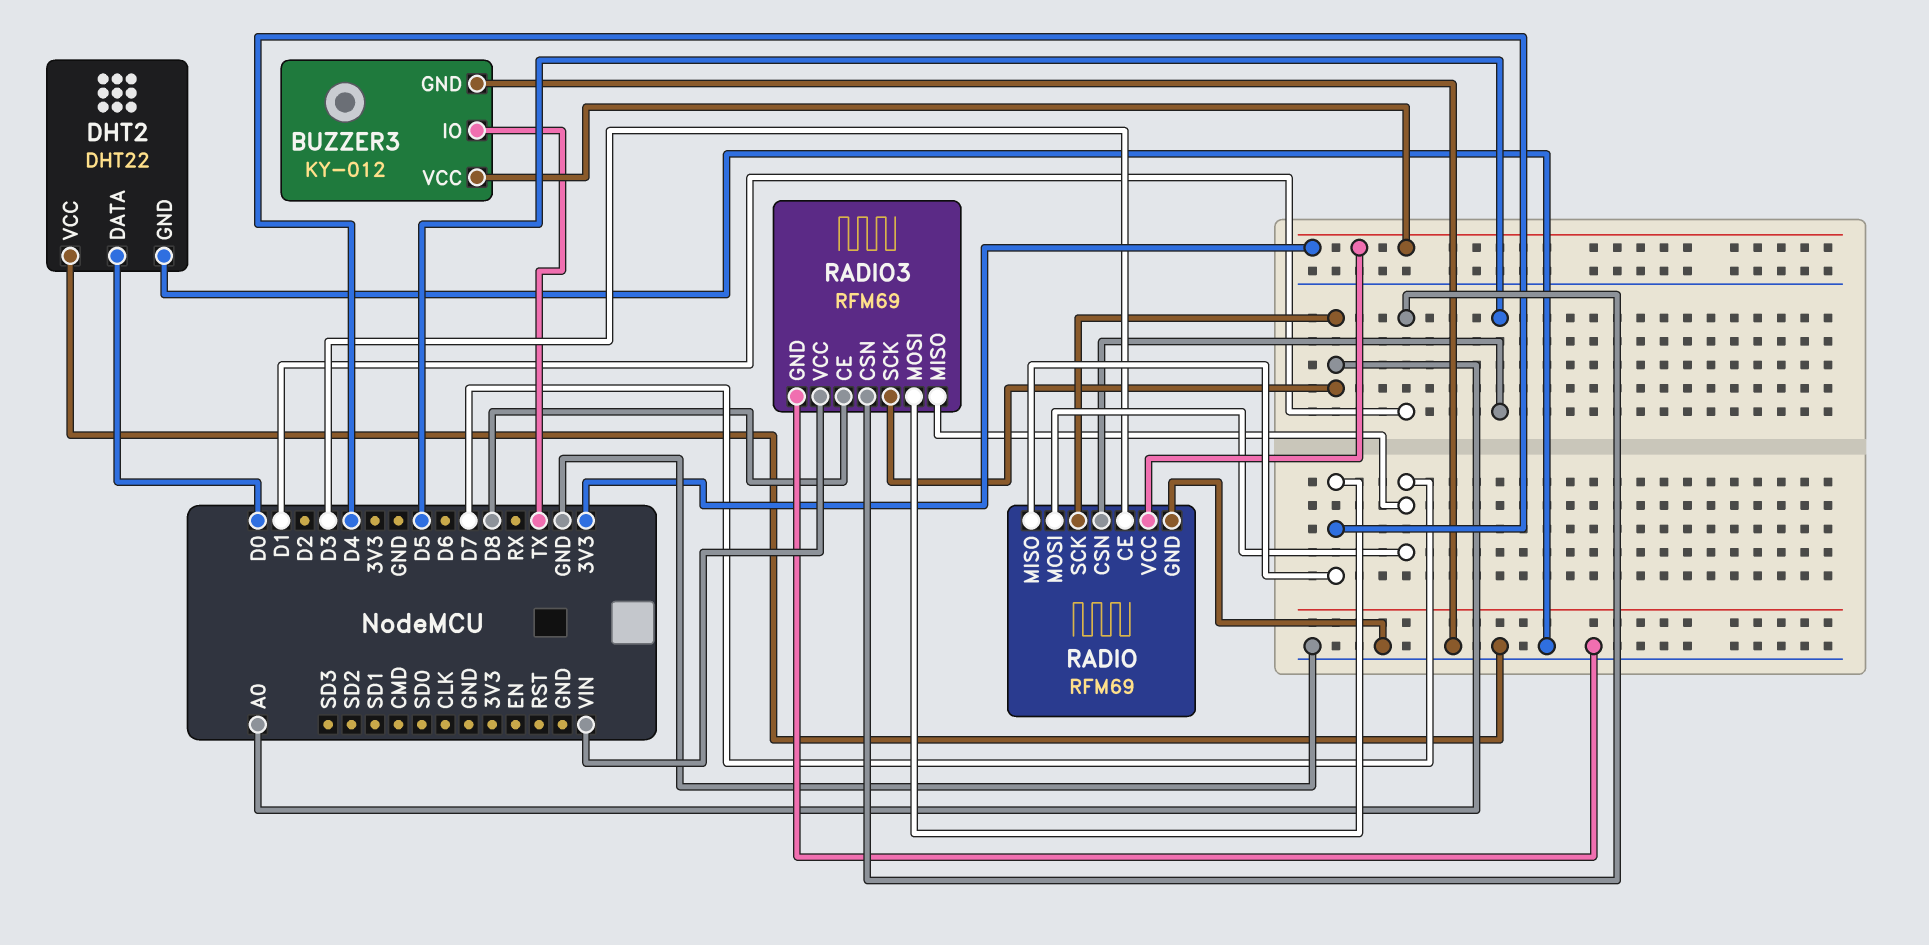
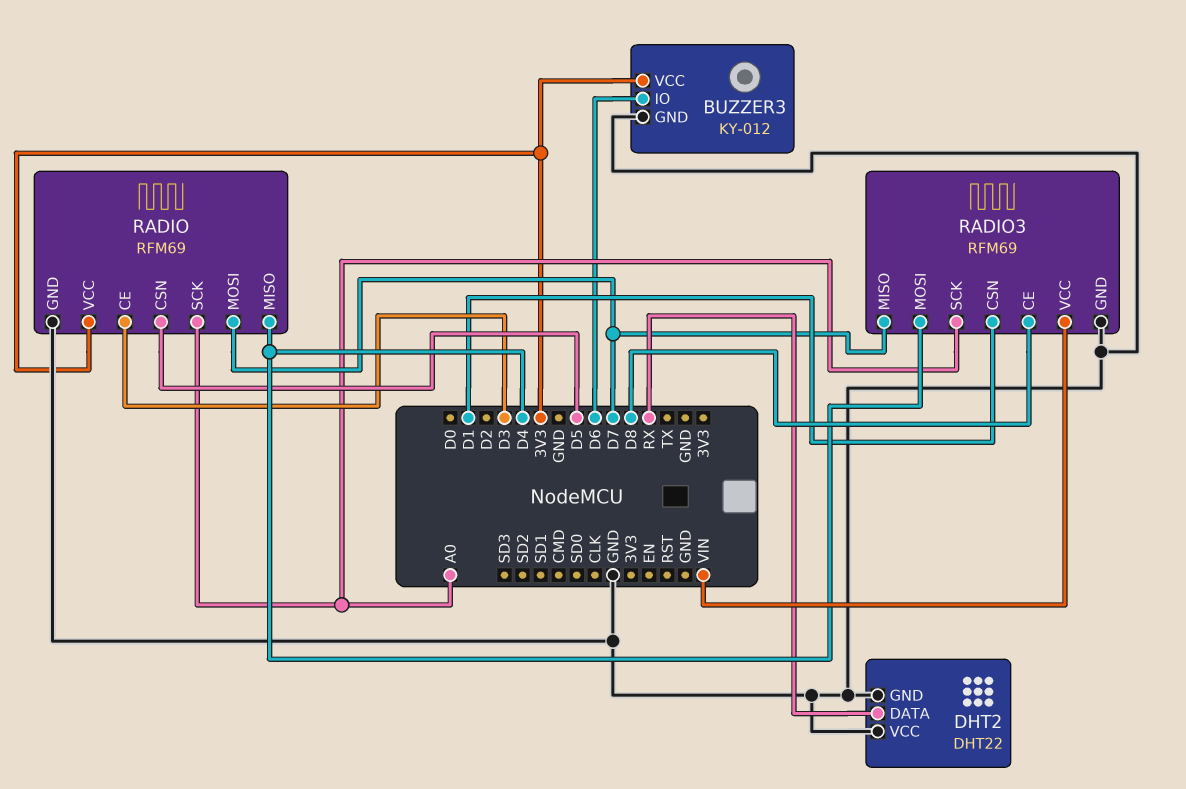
BUZZER3 pin IO: TX -> D6
DHT2 pin DATA: D0 -> RX

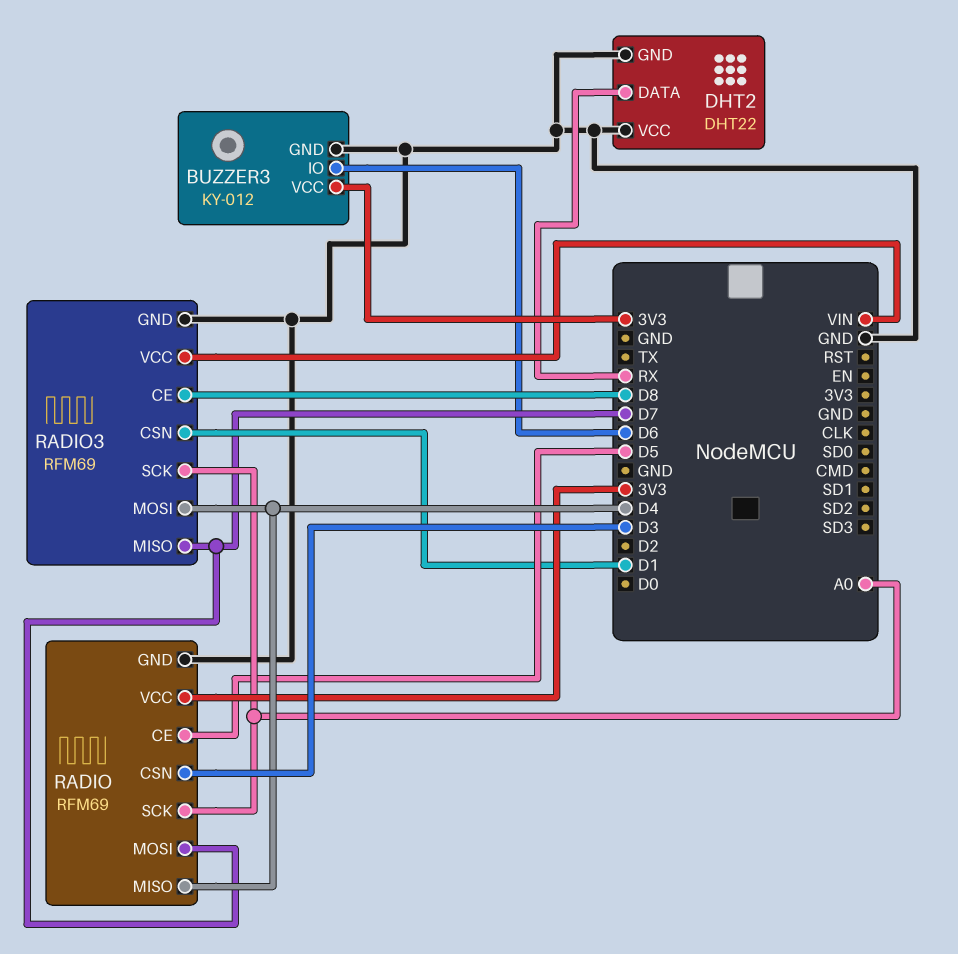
RADIO pin CE: D3 -> D5
RADIO pin CSN: D5 -> D3

